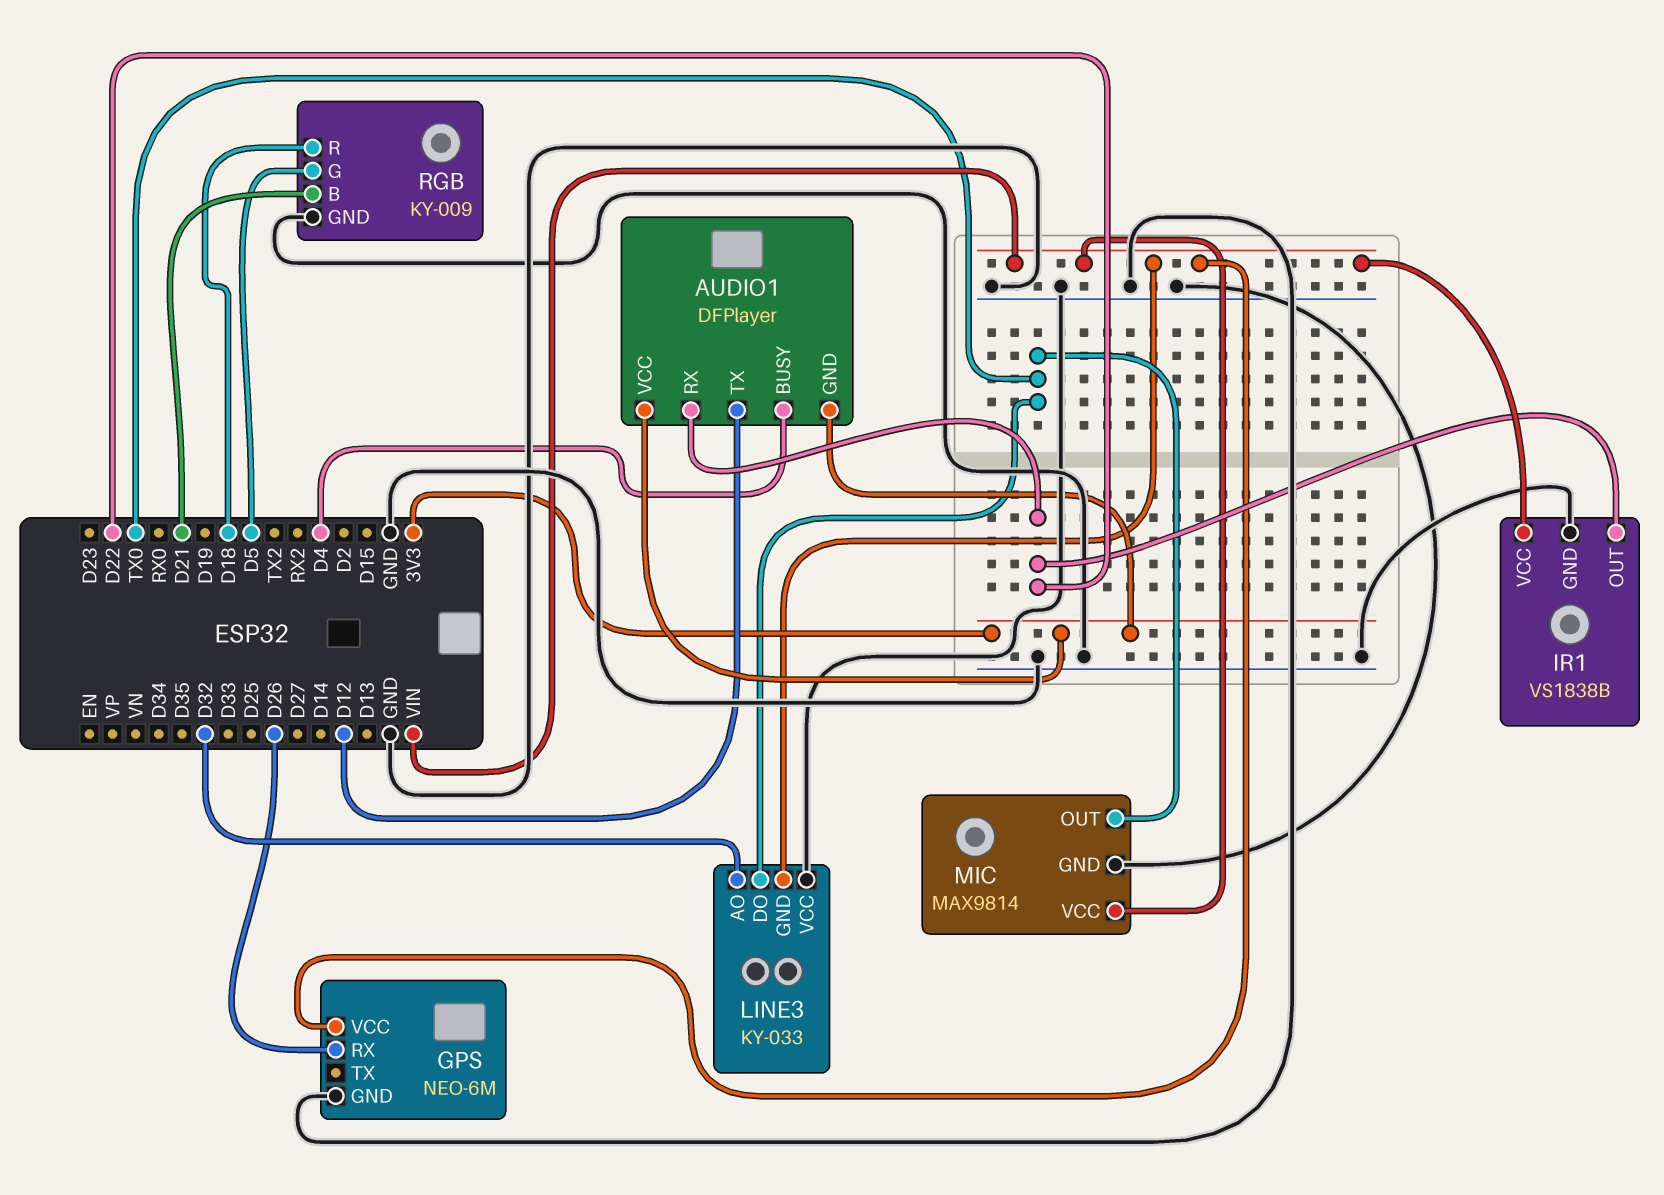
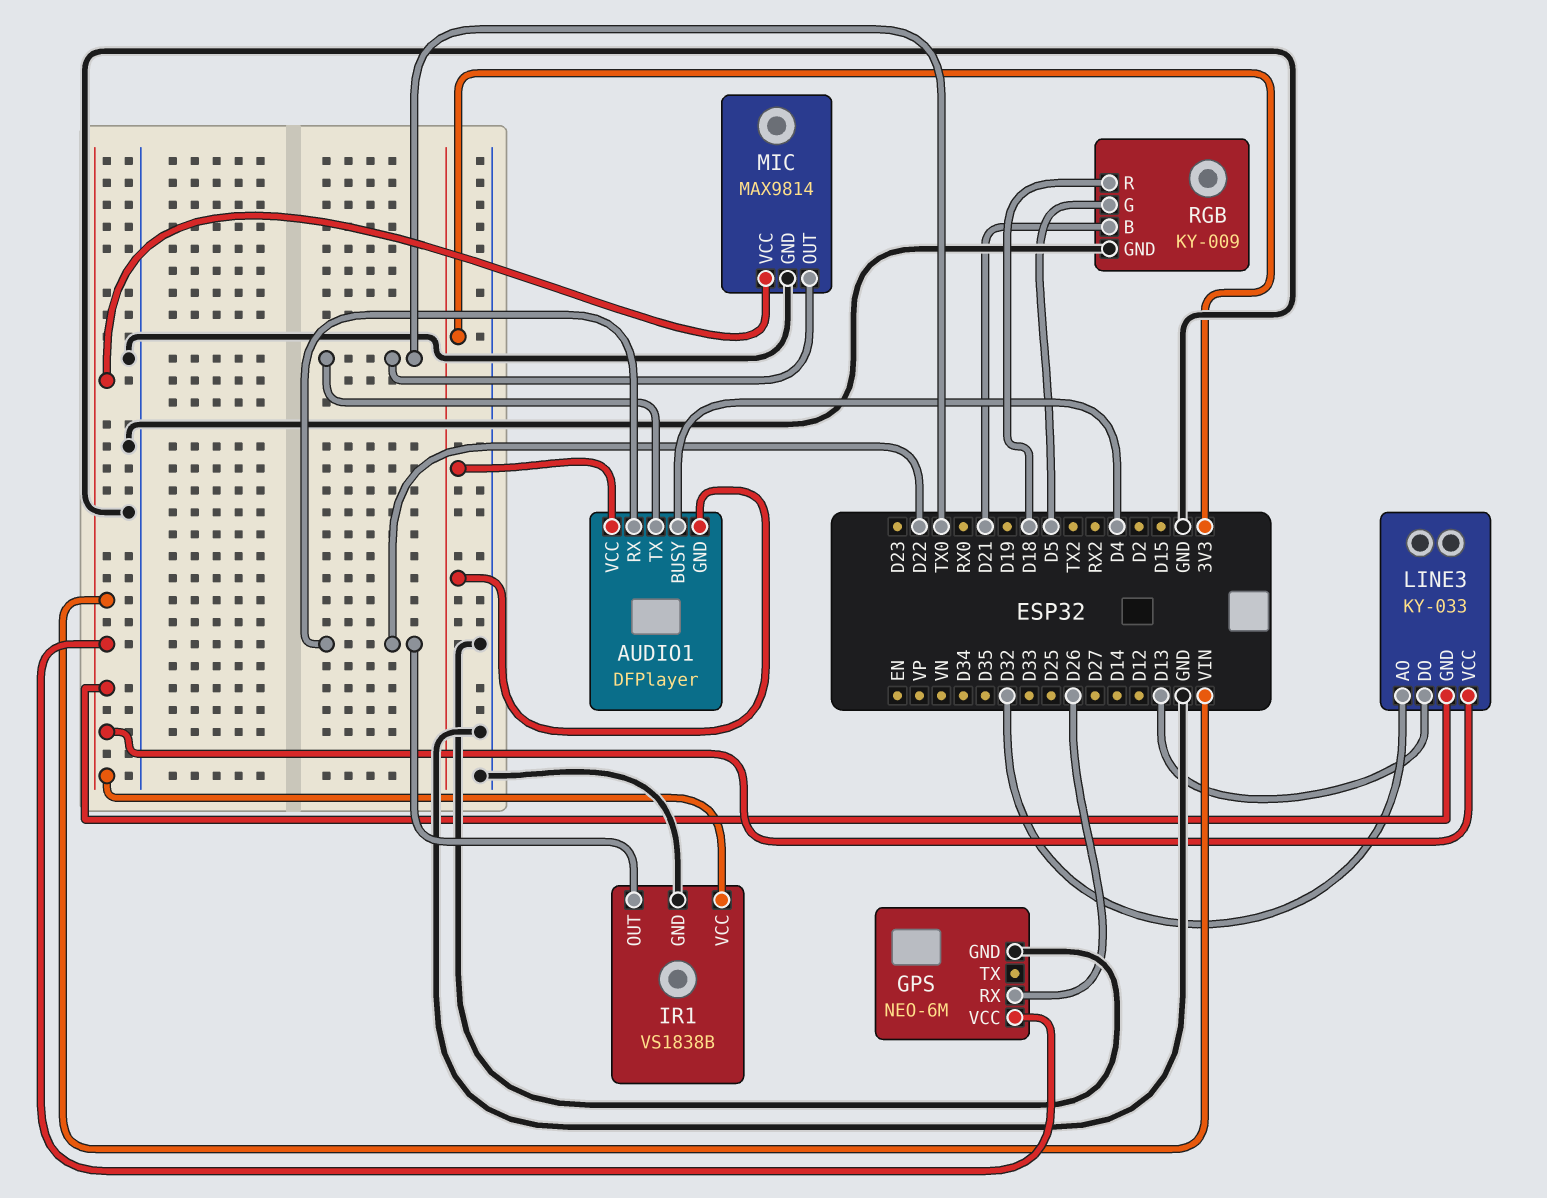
AUDIO1 pin TX: D12 -> TX0
LINE3 pin DO: TX0 -> D13
LINE3 pin VCC: GND -> VIN

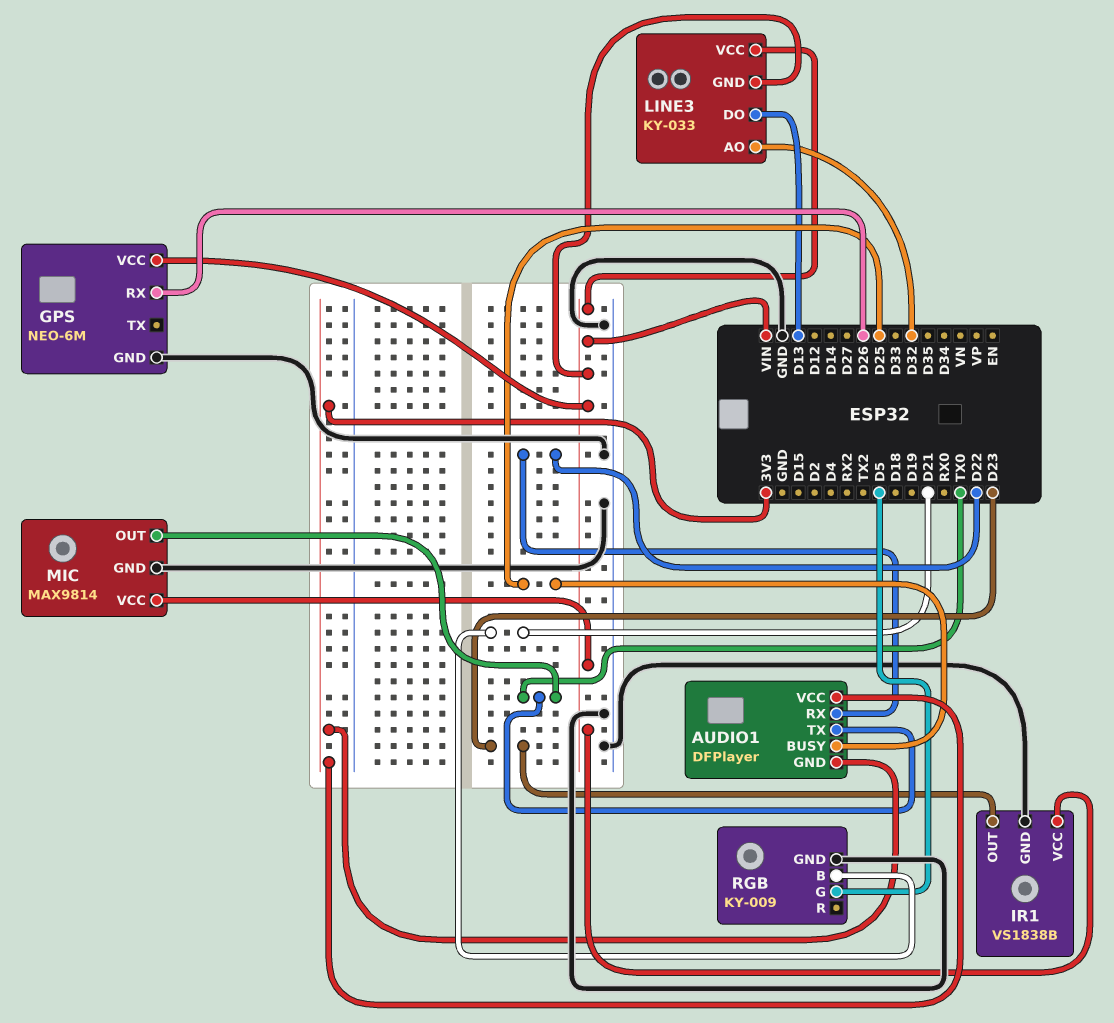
AUDIO1 pin BUSY: D4 -> D25
IR1 pin OUT: D22 -> D23
RGB pin R: D18 -> none

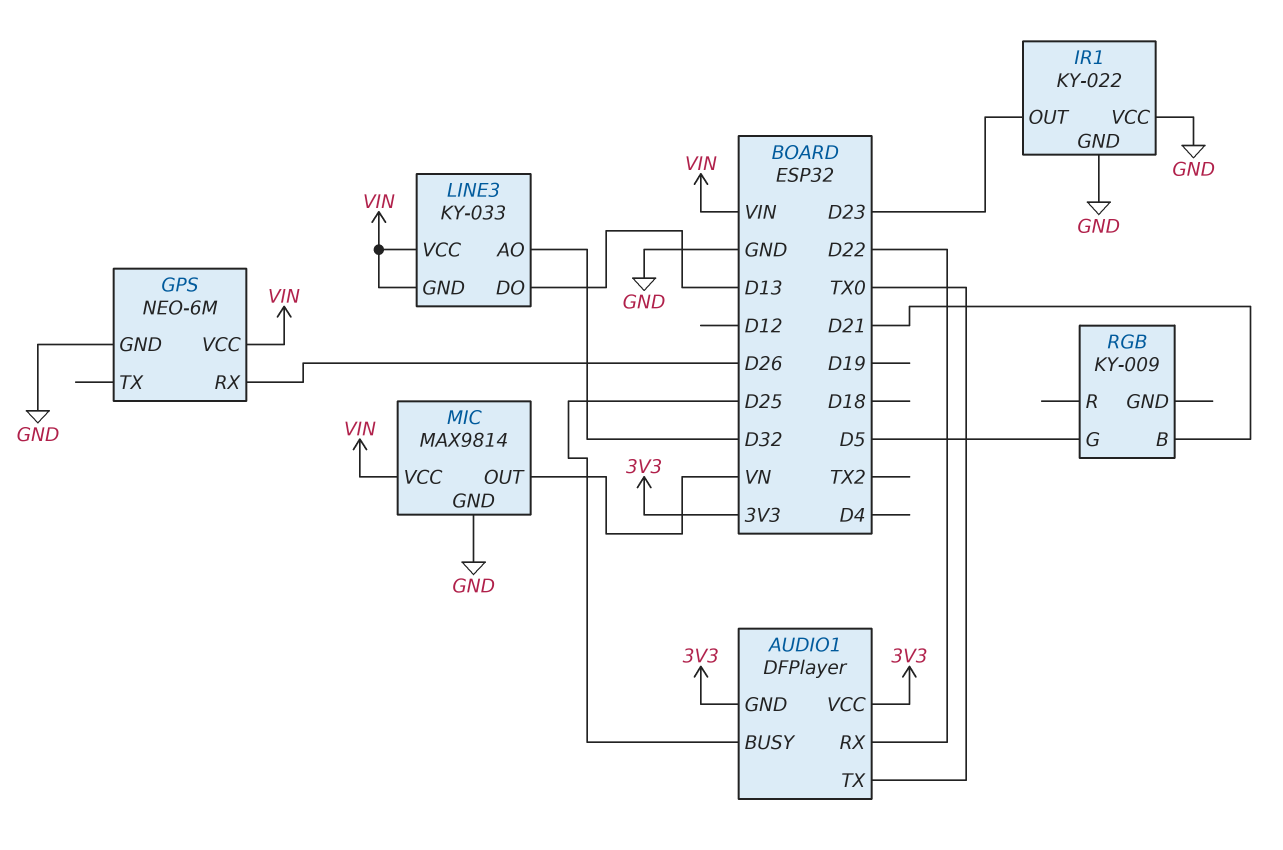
IR1: VS1838B -> KY-022
IR1 pin VCC: VIN -> GND
MIC pin OUT: TX0 -> VN
RGB pin GND: GND -> none

